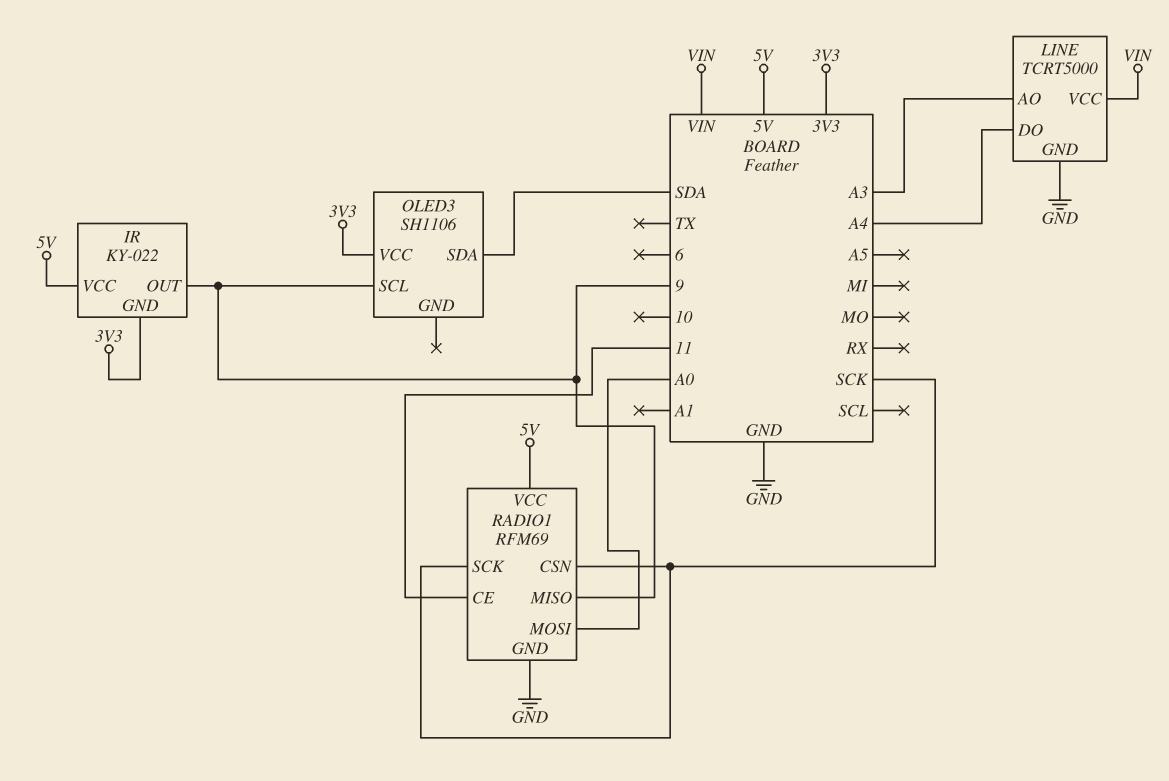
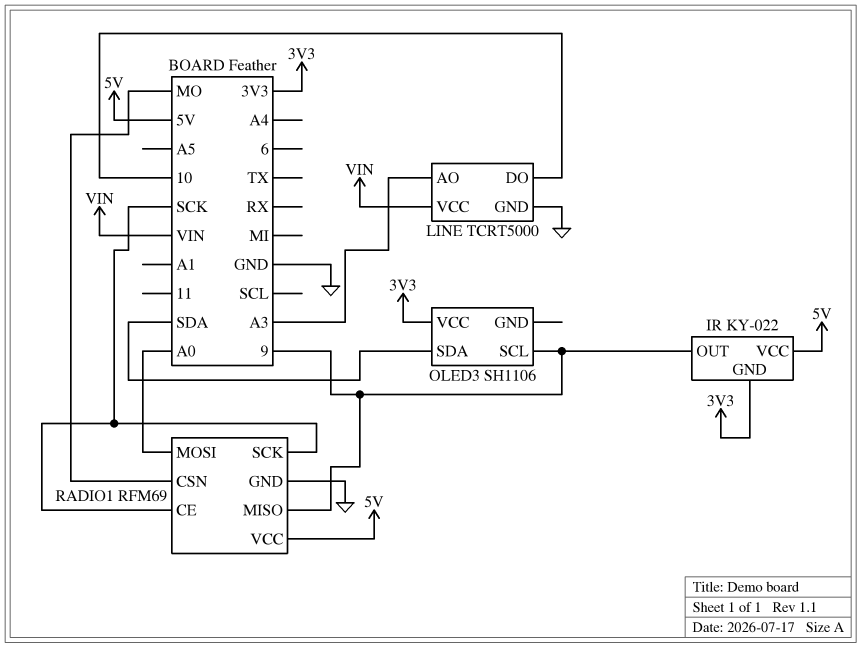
LINE pin DO: A4 -> 10
RADIO1 pin CE: 11 -> SCK
RADIO1 pin CSN: SCK -> MO

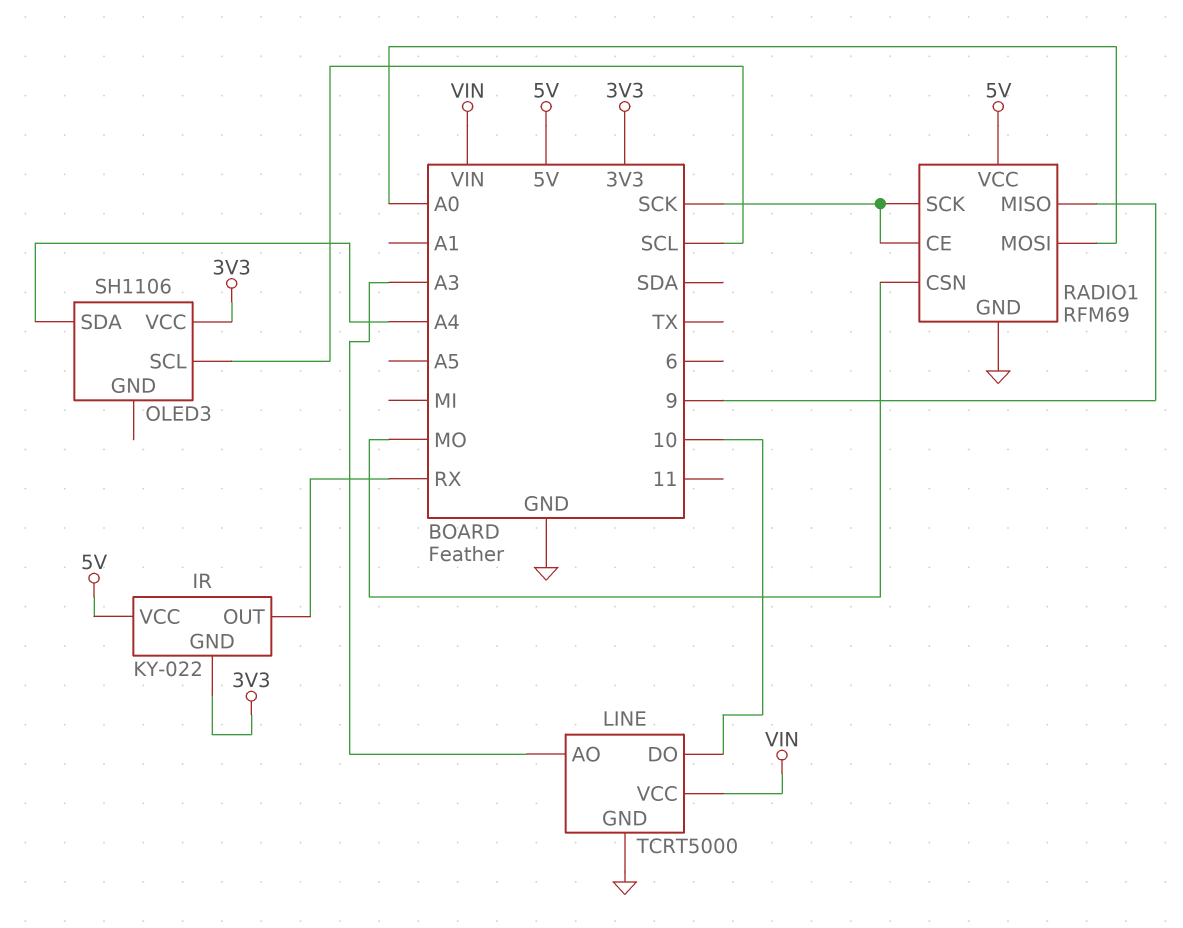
IR pin OUT: 9 -> RX
OLED3 pin SCL: 9 -> SCL
OLED3 pin SDA: SDA -> A4

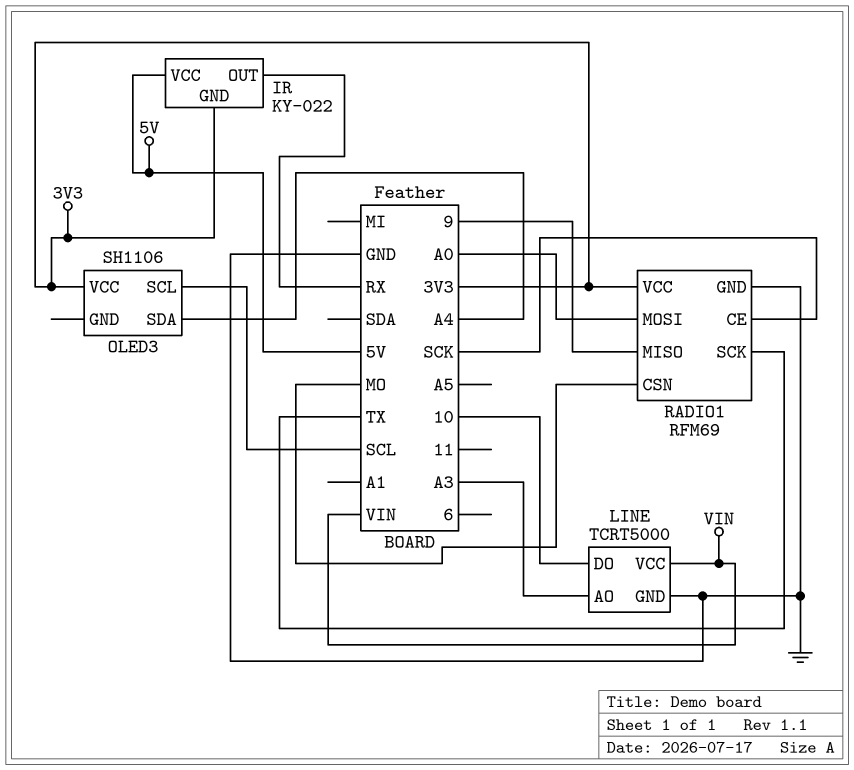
RADIO1 pin SCK: SCK -> TX
RADIO1 pin VCC: 5V -> 3V3

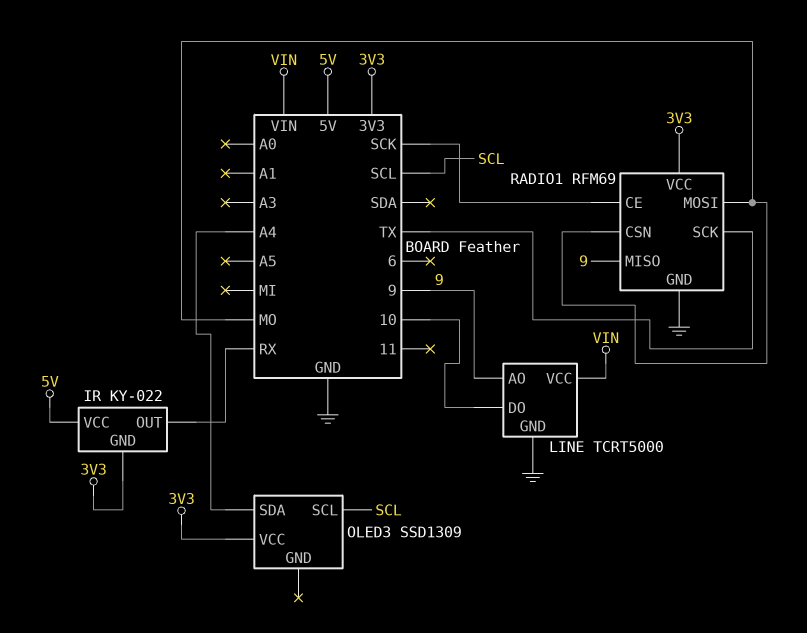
LINE pin AO: A3 -> 9
OLED3: SH1106 -> SSD1309
RADIO1 pin MOSI: A0 -> MO

